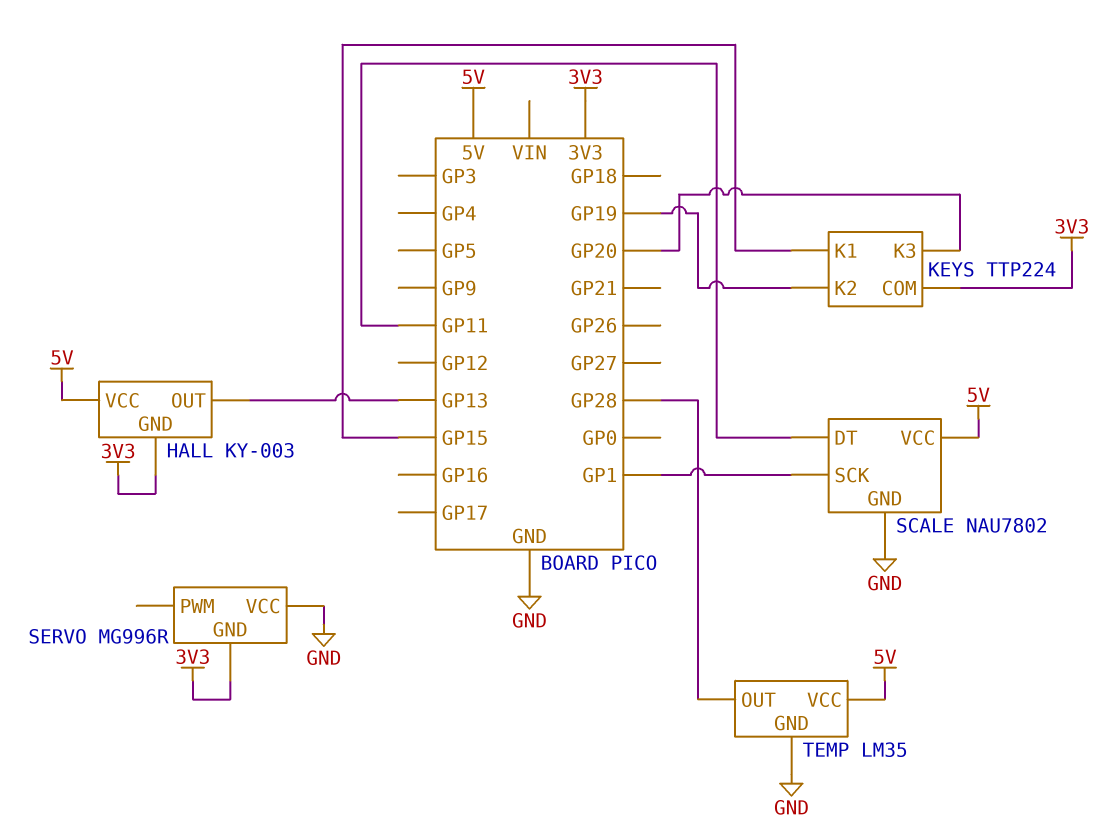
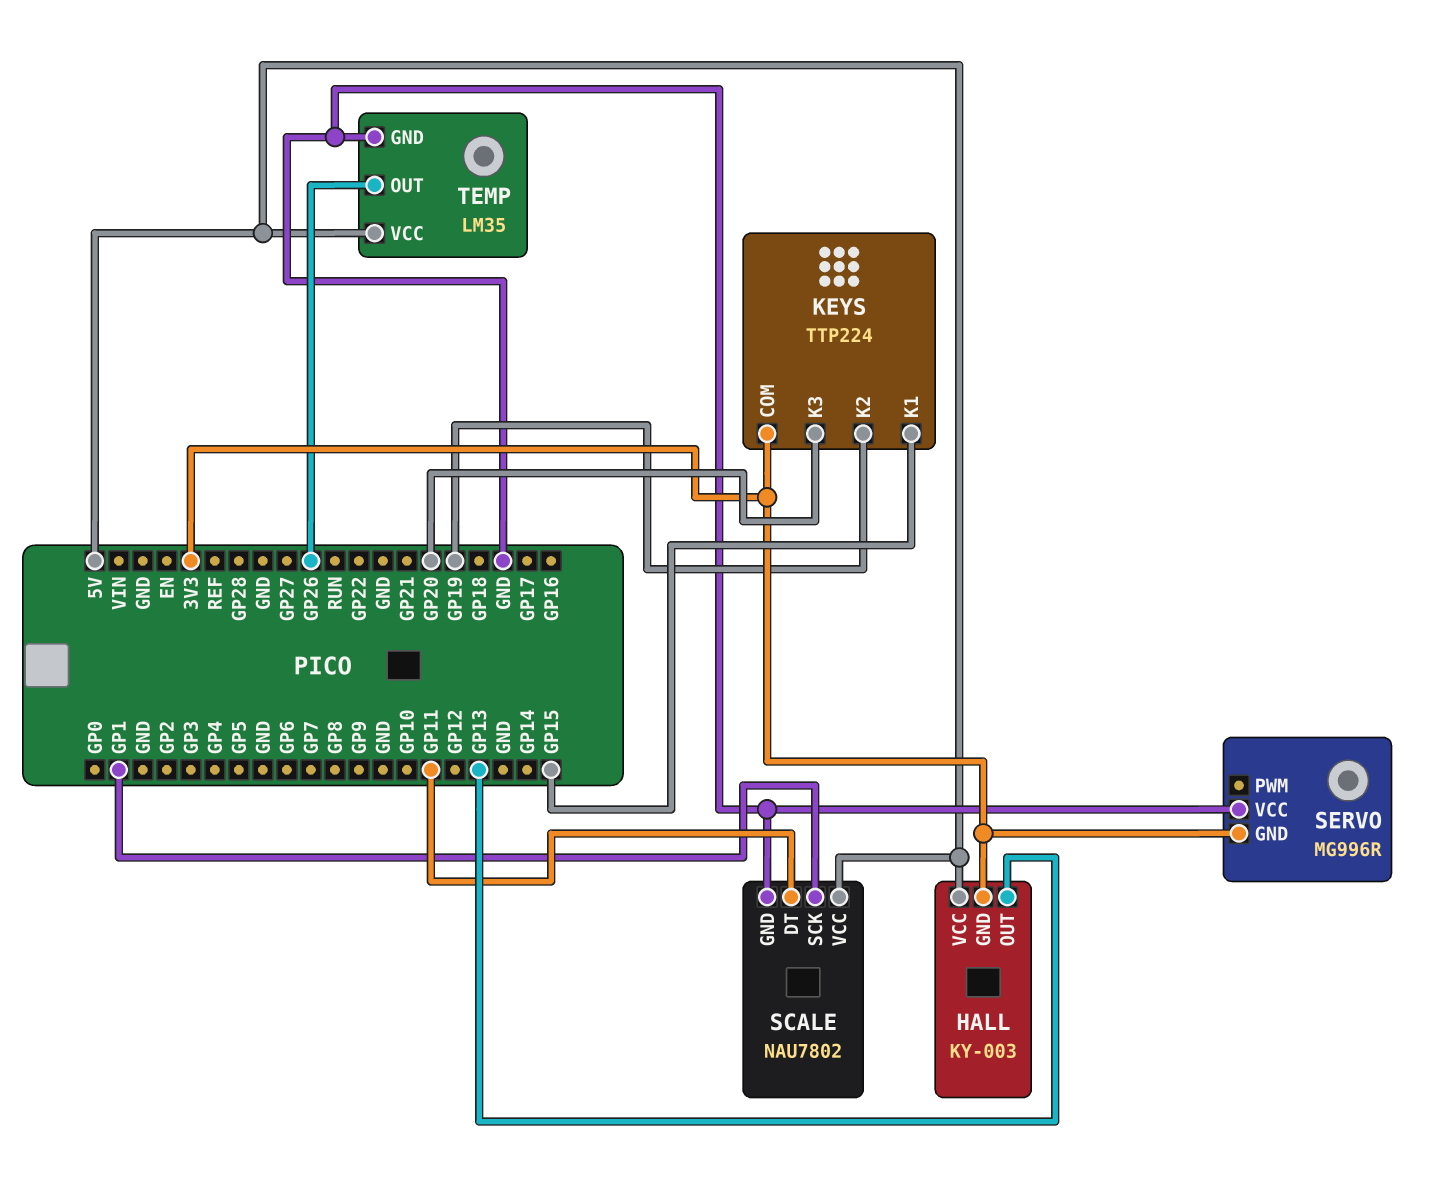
TEMP pin OUT: GP28 -> GP26

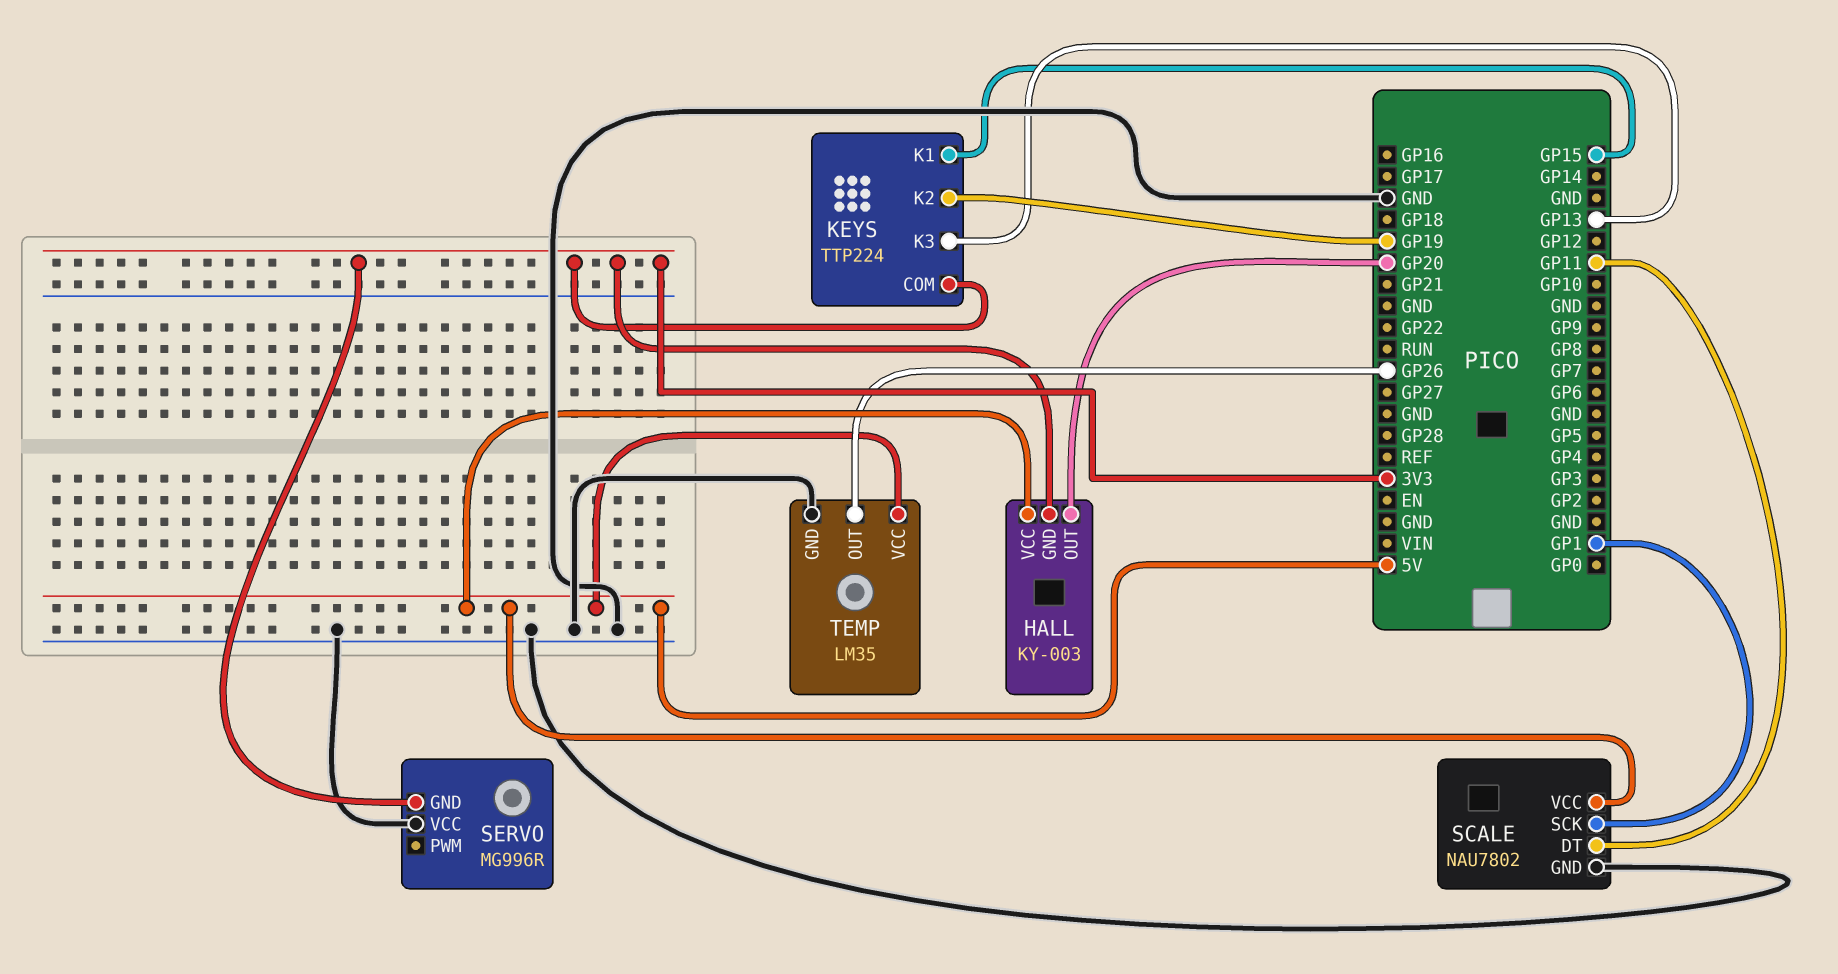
HALL pin OUT: GP13 -> GP20
KEYS pin K3: GP20 -> GP13

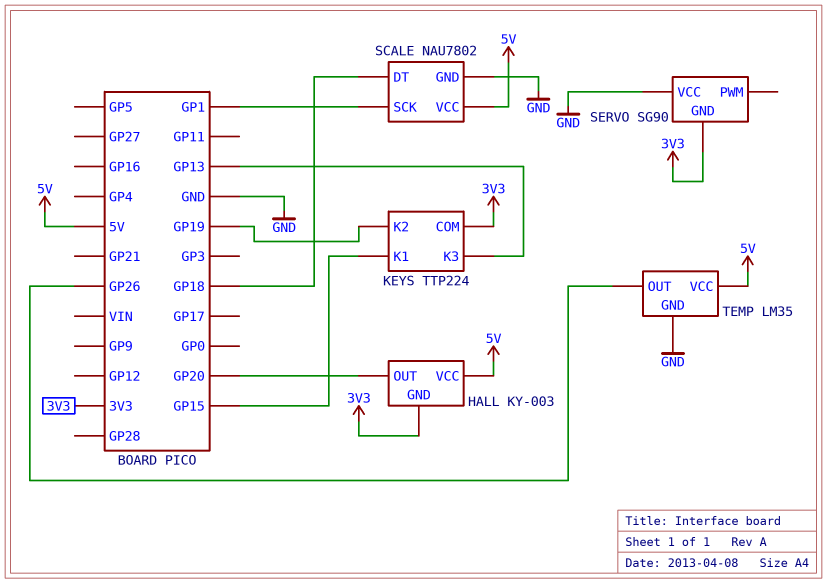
SCALE pin DT: GP11 -> GP18
SERVO: MG996R -> SG90

